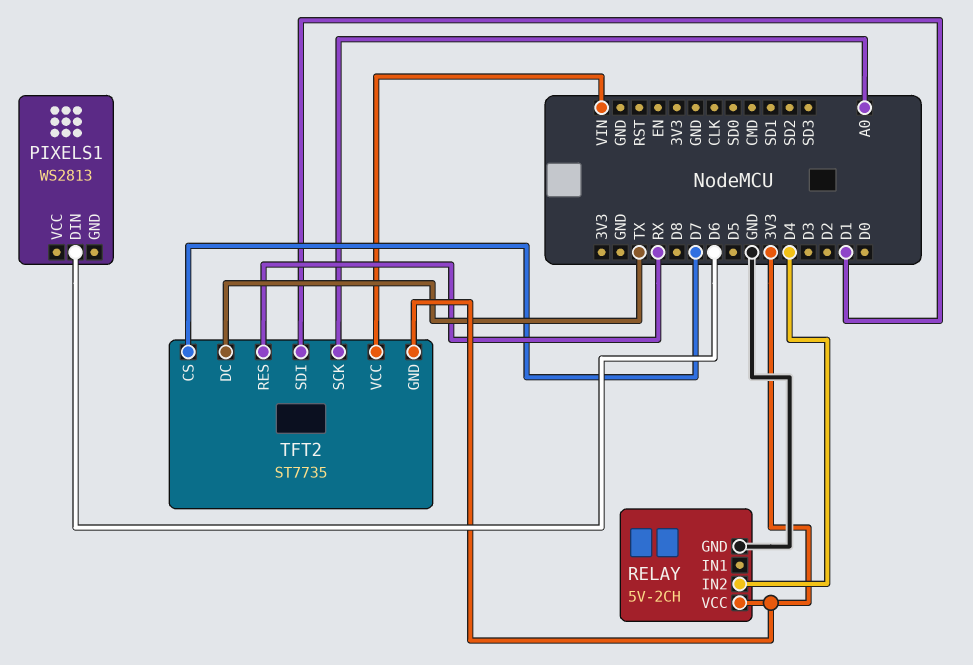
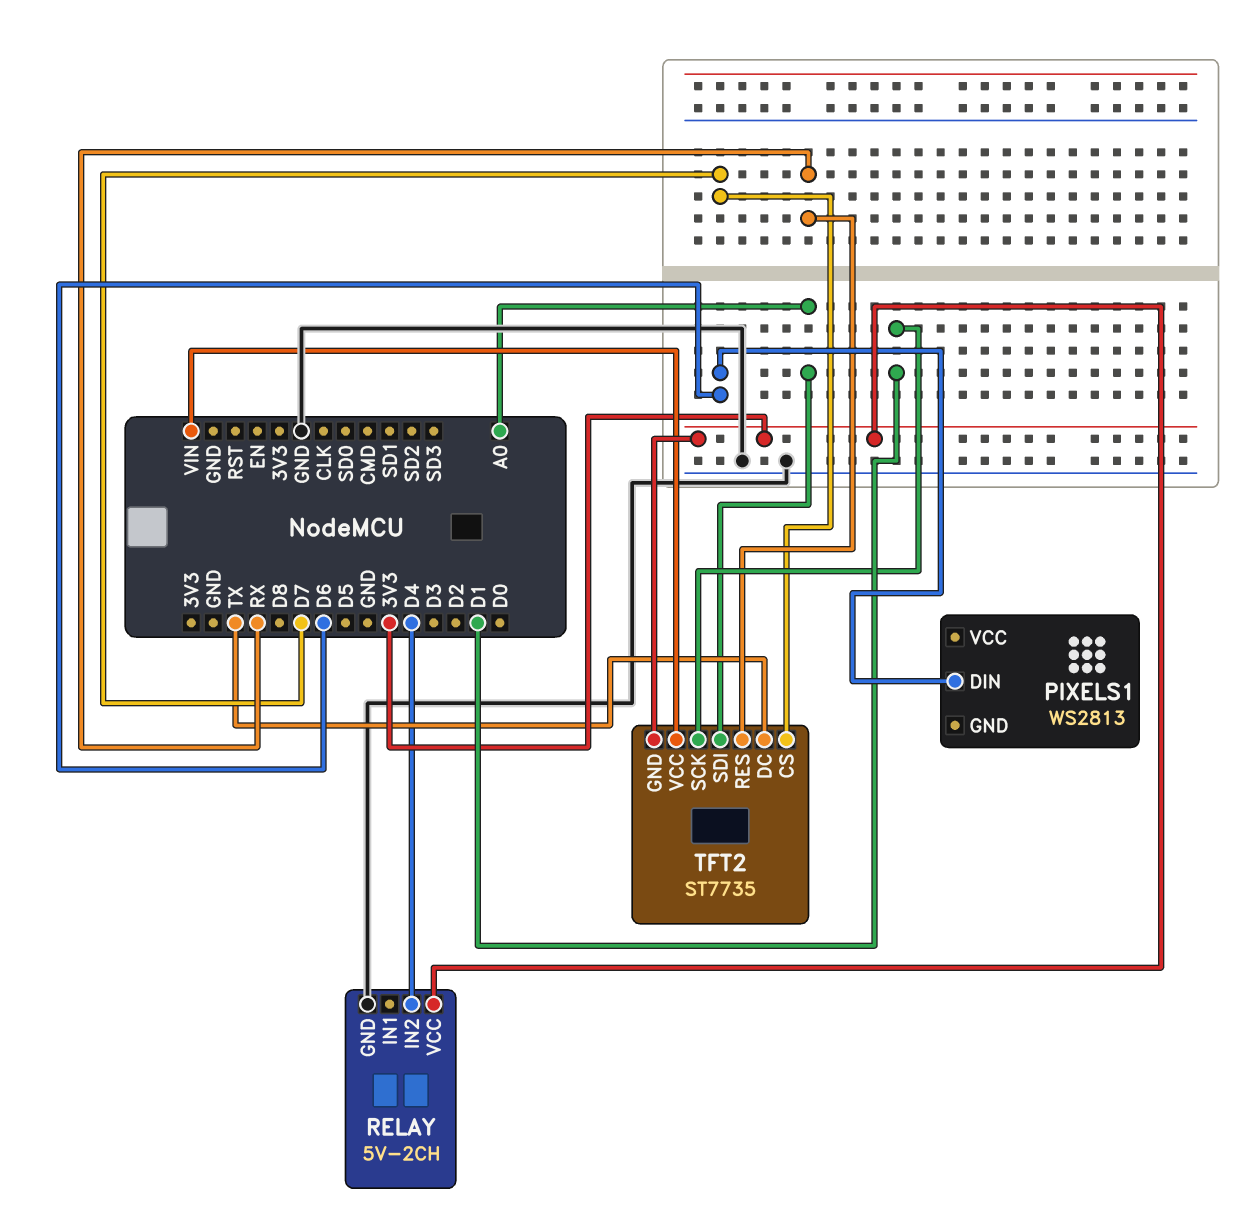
TFT2 pin SCK: A0 -> D1
TFT2 pin SDI: D1 -> A0

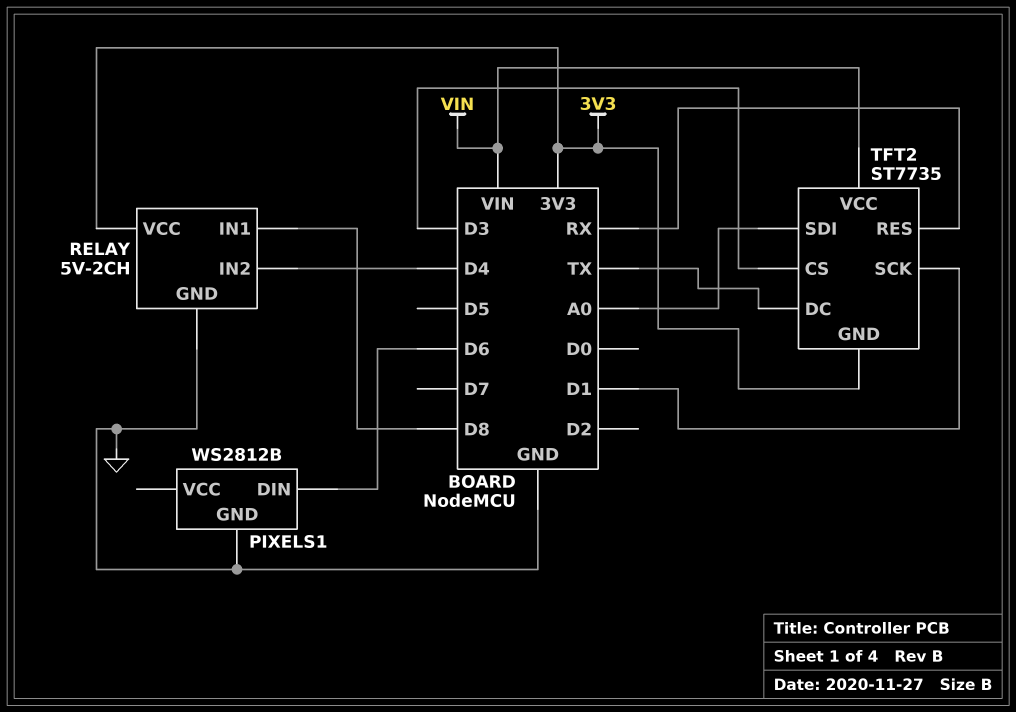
PIXELS1: WS2813 -> WS2812B
PIXELS1 pin GND: none -> GND
RELAY pin IN1: none -> D8
TFT2 pin CS: D7 -> D3

